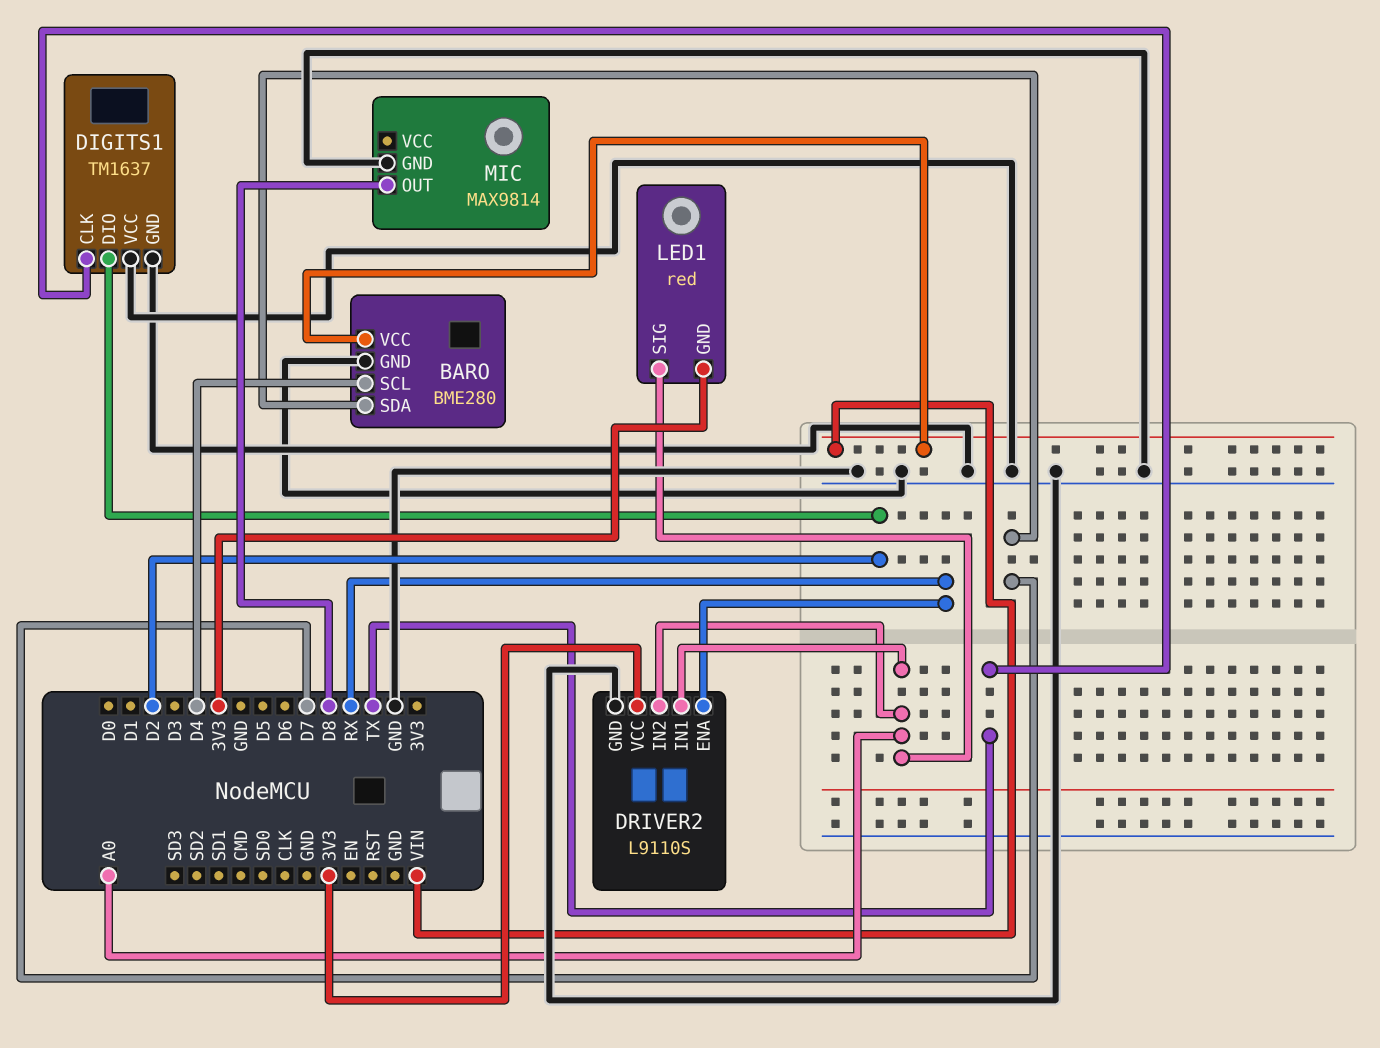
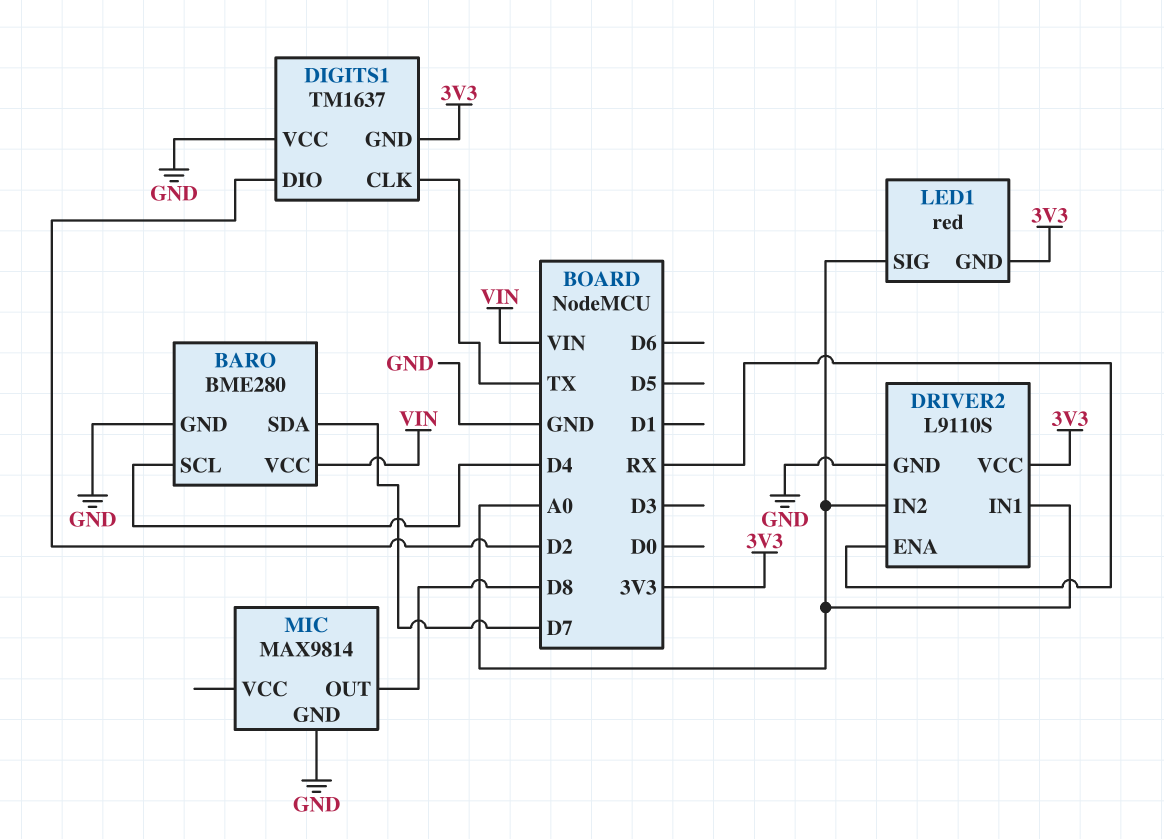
DIGITS1 pin GND: GND -> 3V3

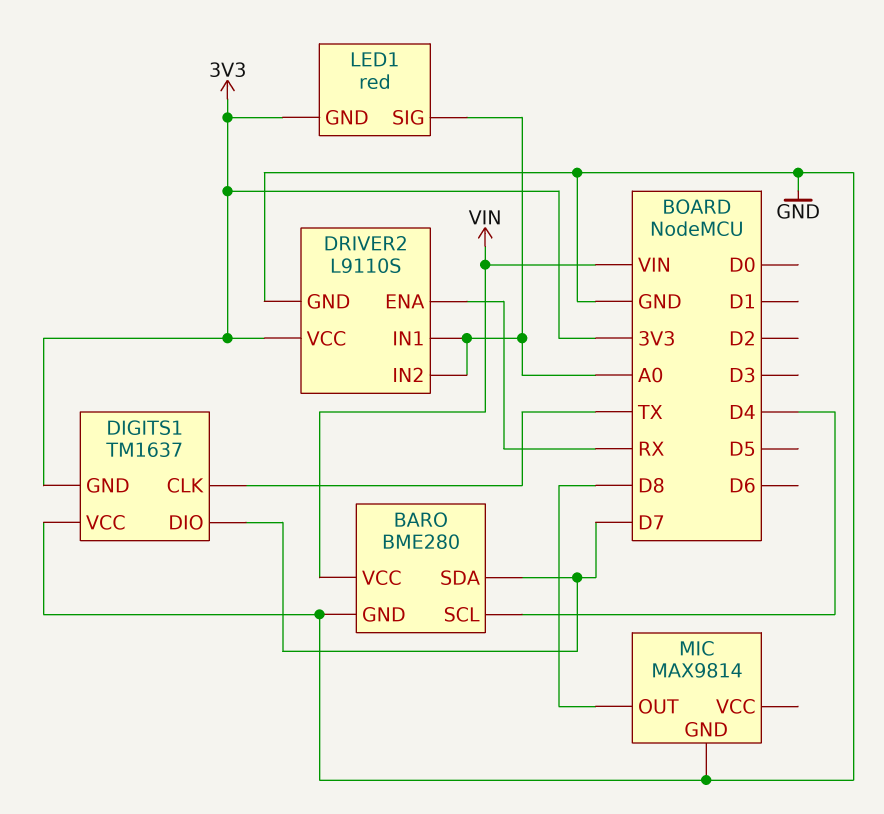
DIGITS1 pin DIO: D2 -> D7

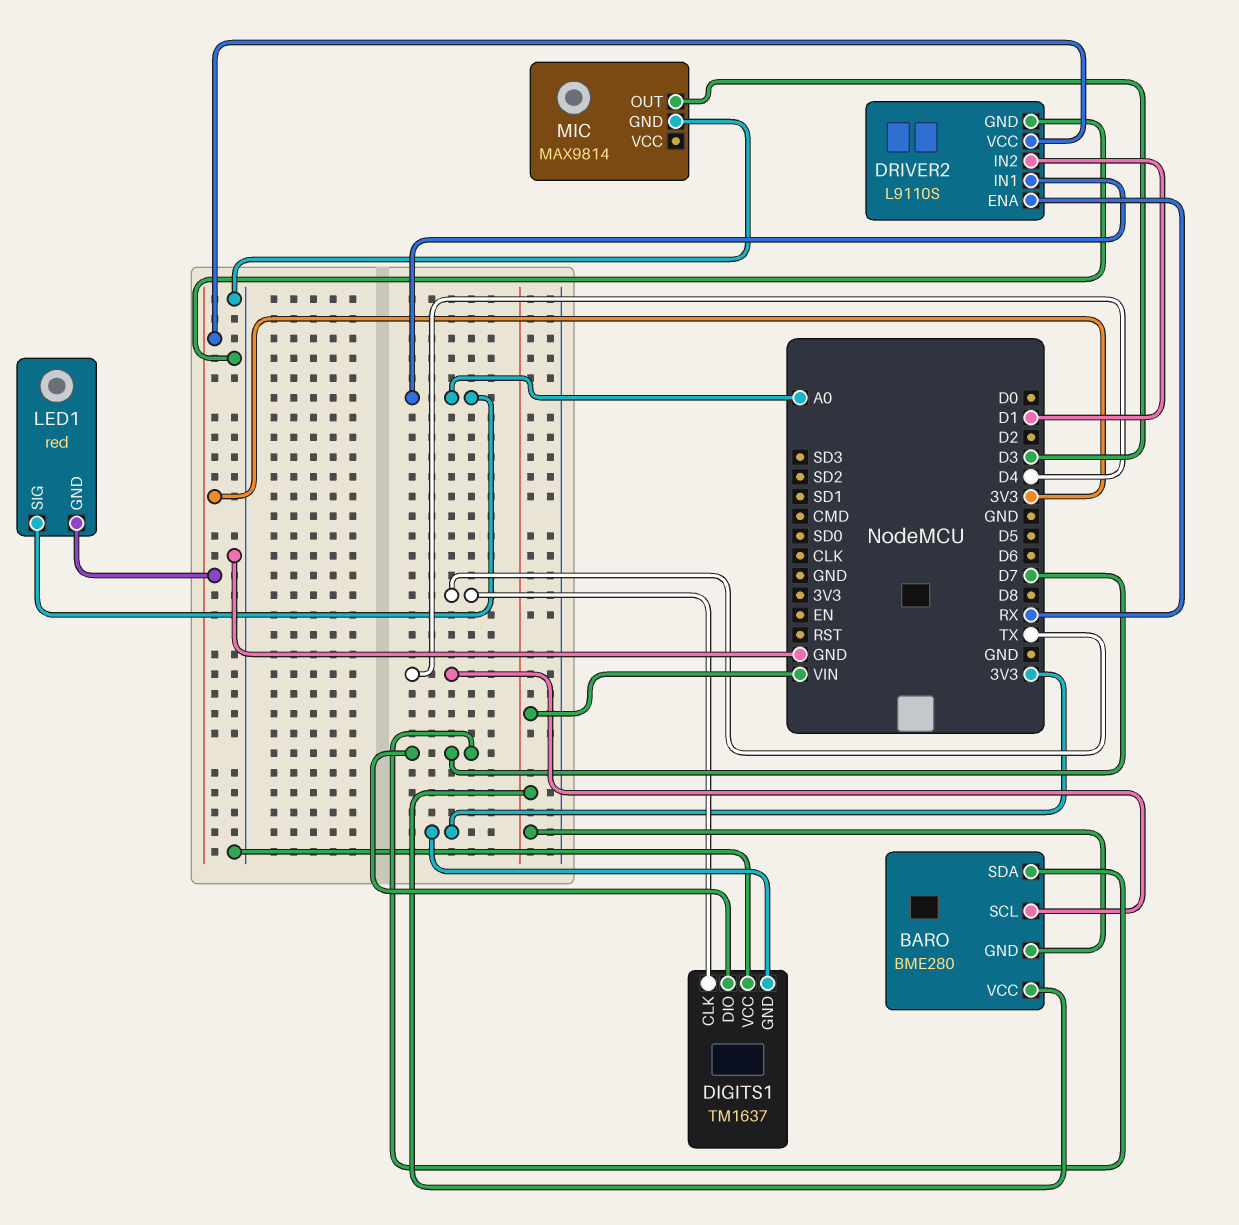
BARO pin GND: GND -> VIN
DRIVER2 pin IN2: A0 -> D1
MIC pin OUT: D8 -> D3

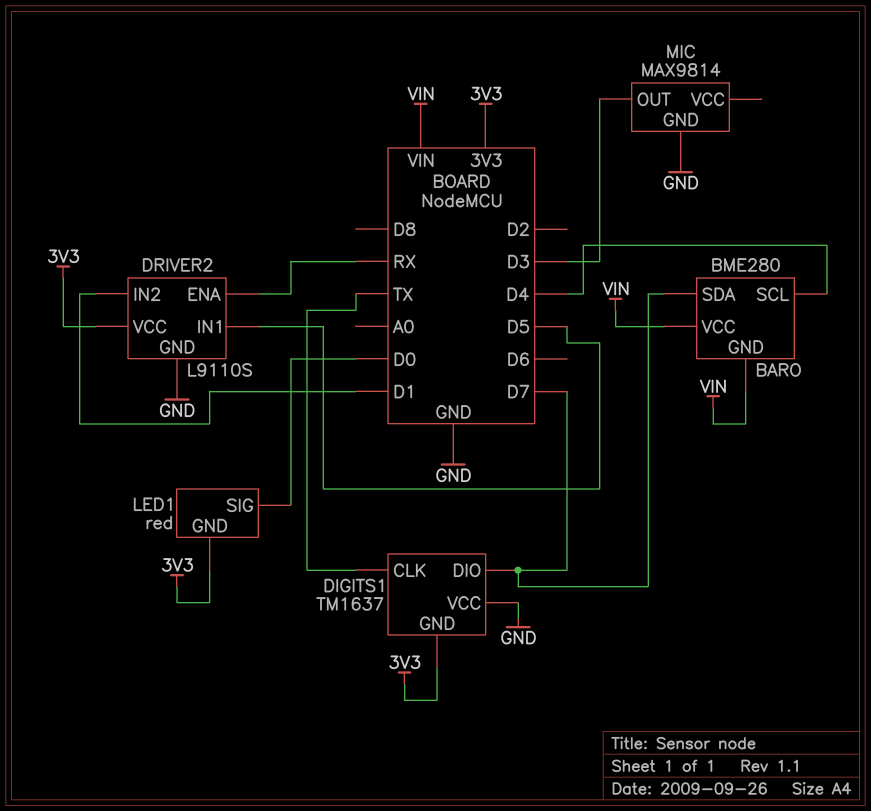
DRIVER2 pin IN1: A0 -> D5
LED1 pin SIG: A0 -> D0

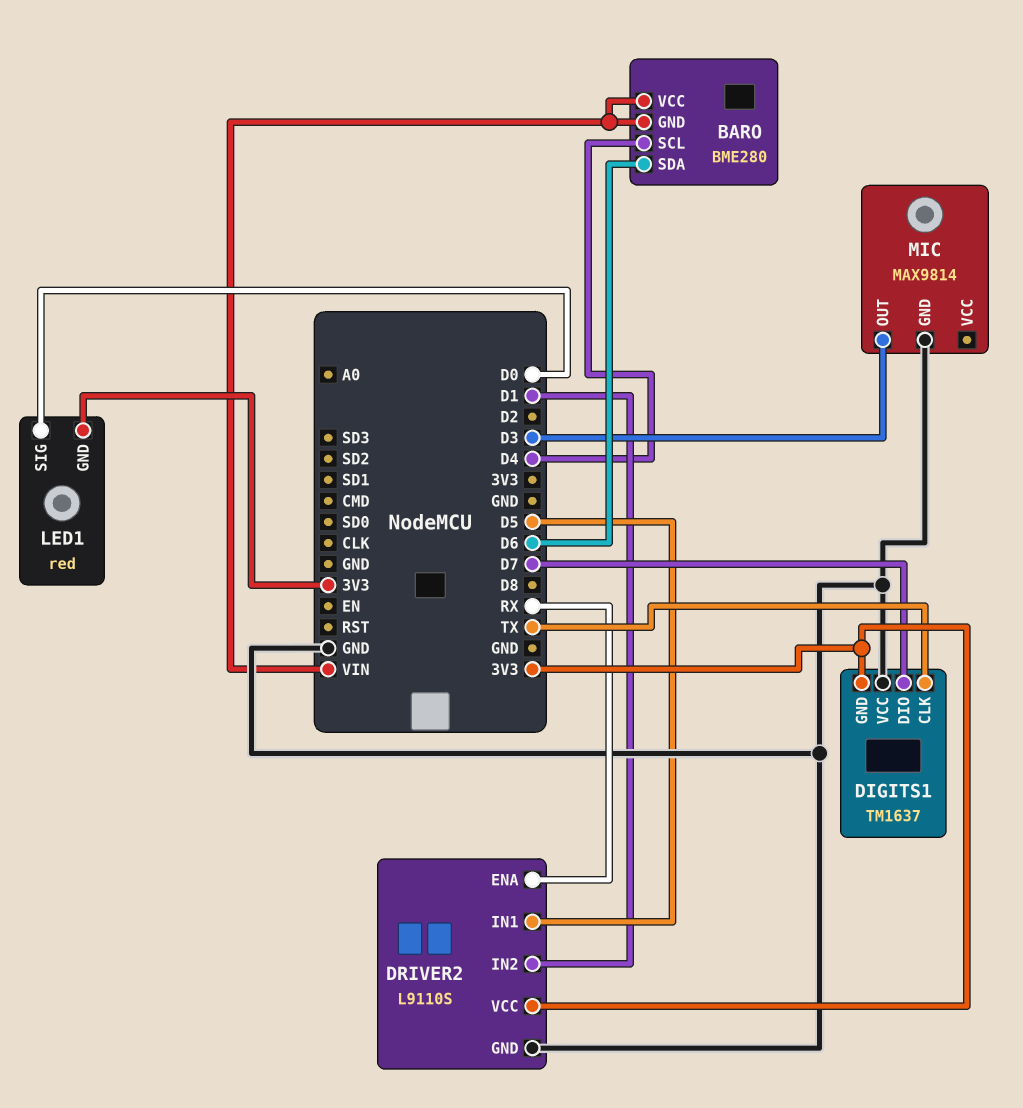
BARO pin SDA: D7 -> D6

